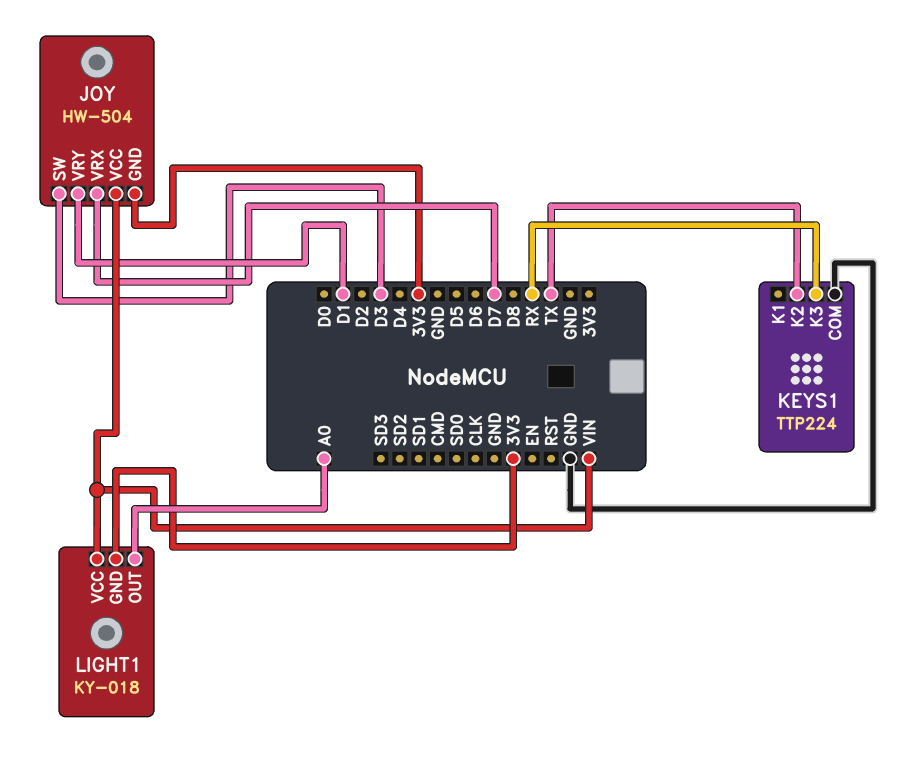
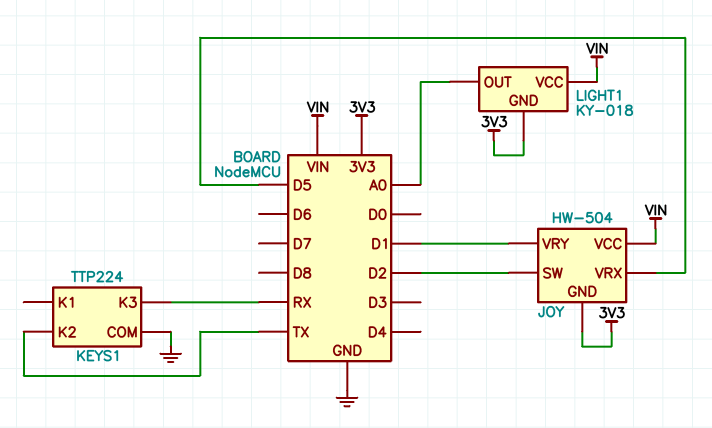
JOY pin SW: D3 -> D2
JOY pin VRX: D7 -> D5

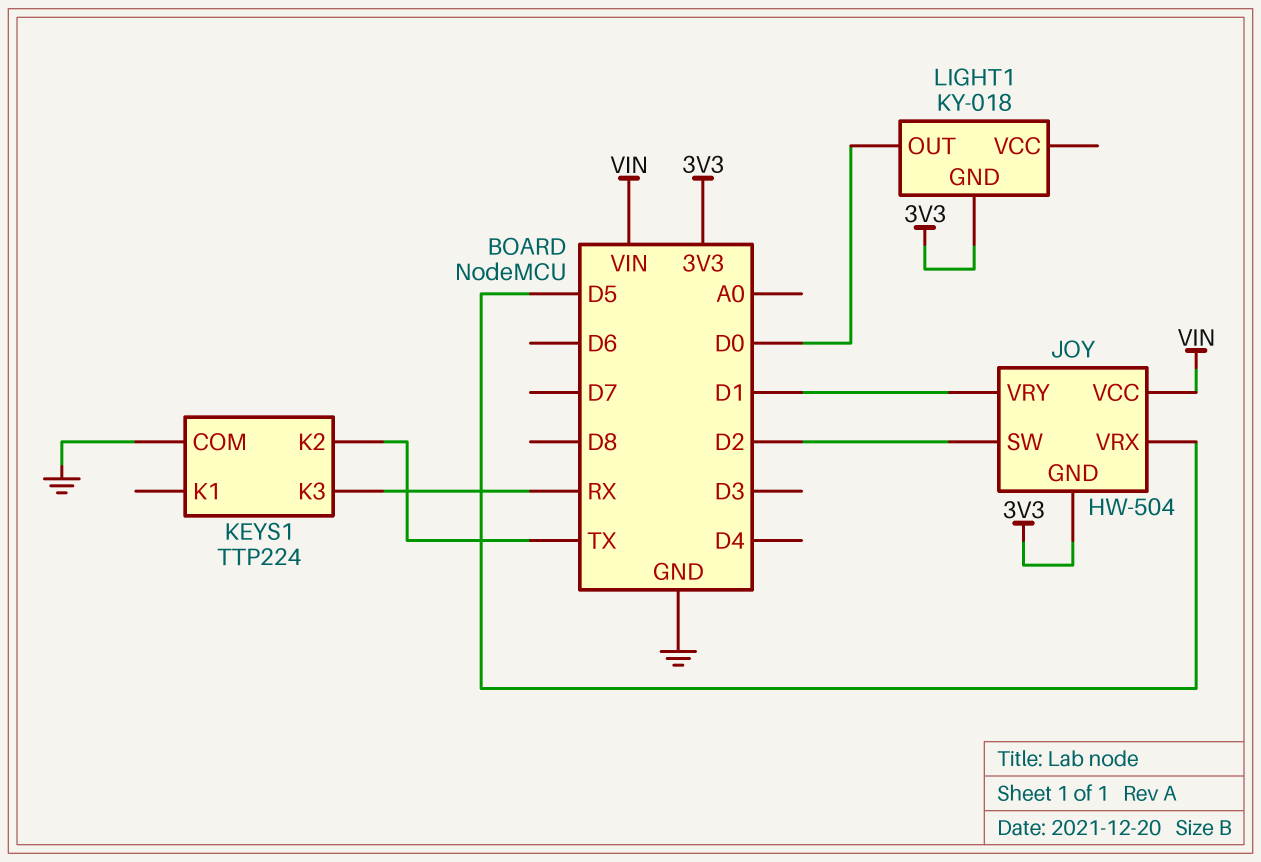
LIGHT1 pin OUT: A0 -> D0
LIGHT1 pin VCC: VIN -> none

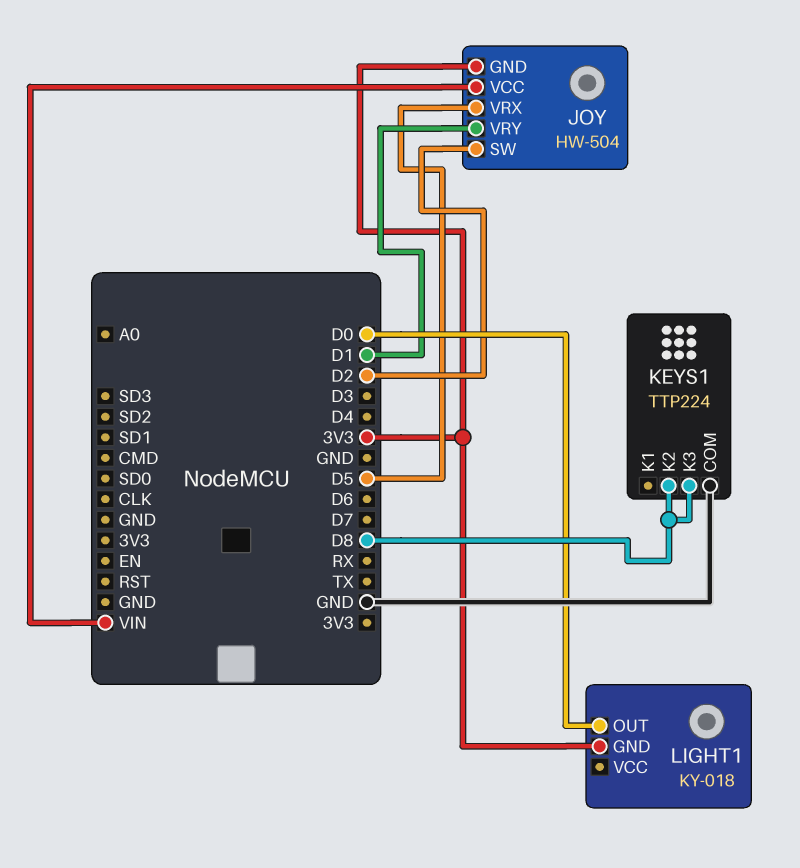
KEYS1 pin K2: TX -> D8
KEYS1 pin K3: RX -> D8

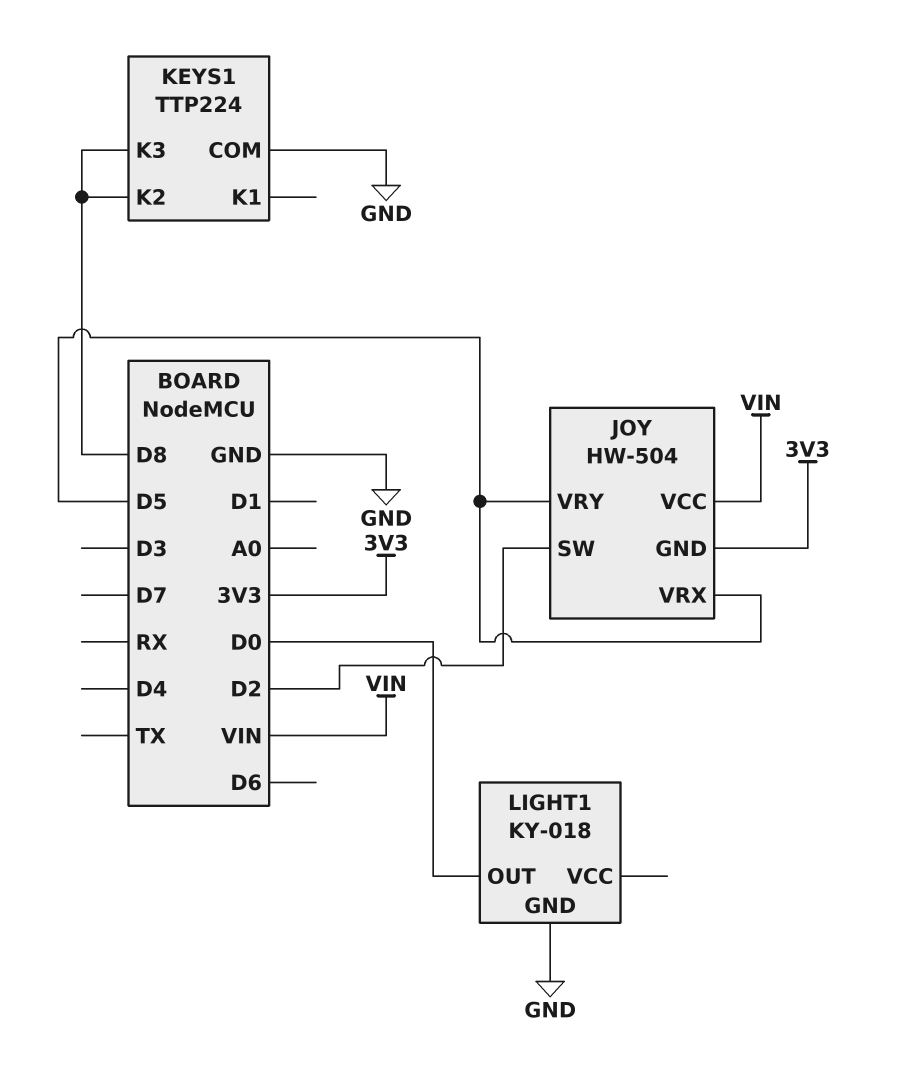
JOY pin VRY: D1 -> D5
LIGHT1 pin GND: 3V3 -> GND

